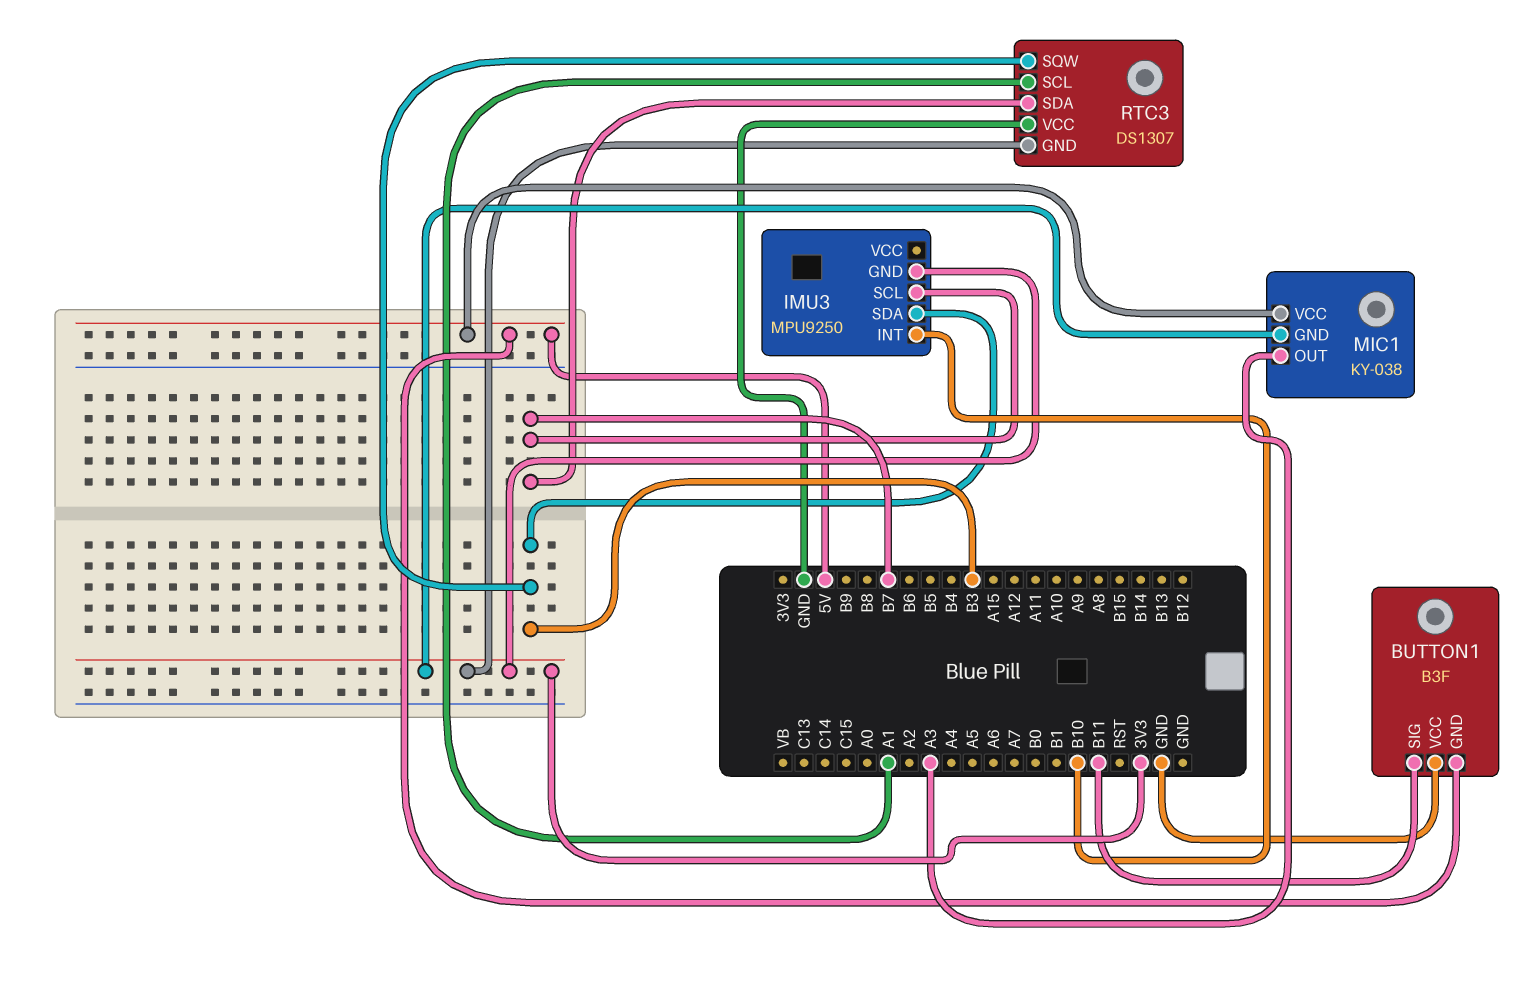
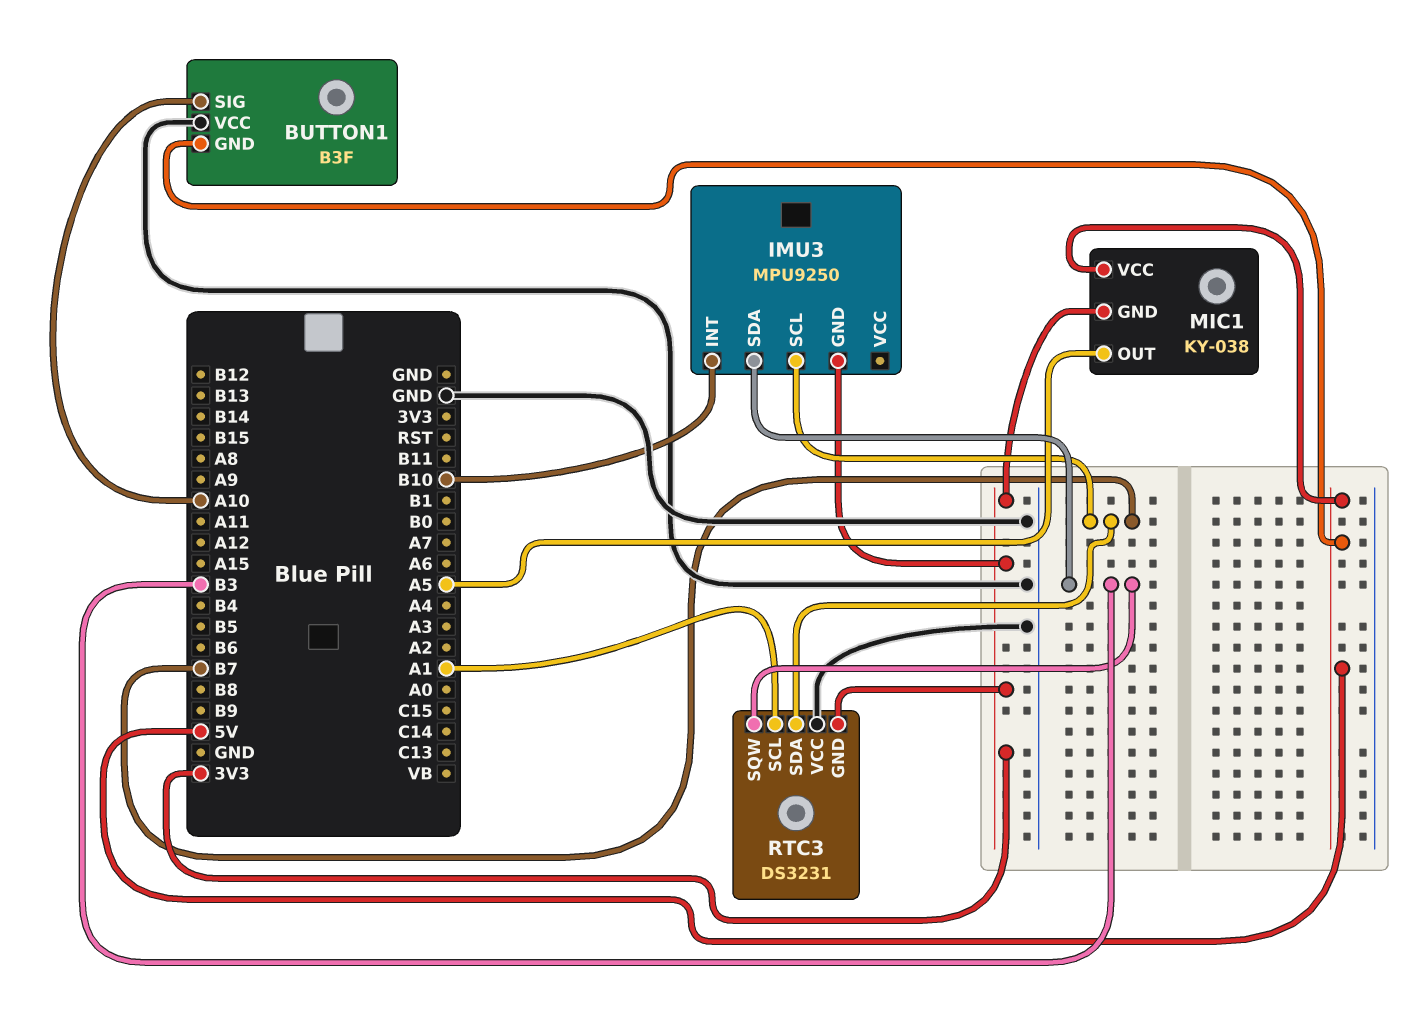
BUTTON1 pin SIG: B11 -> A10
MIC1 pin OUT: A3 -> A5
RTC3: DS1307 -> DS3231

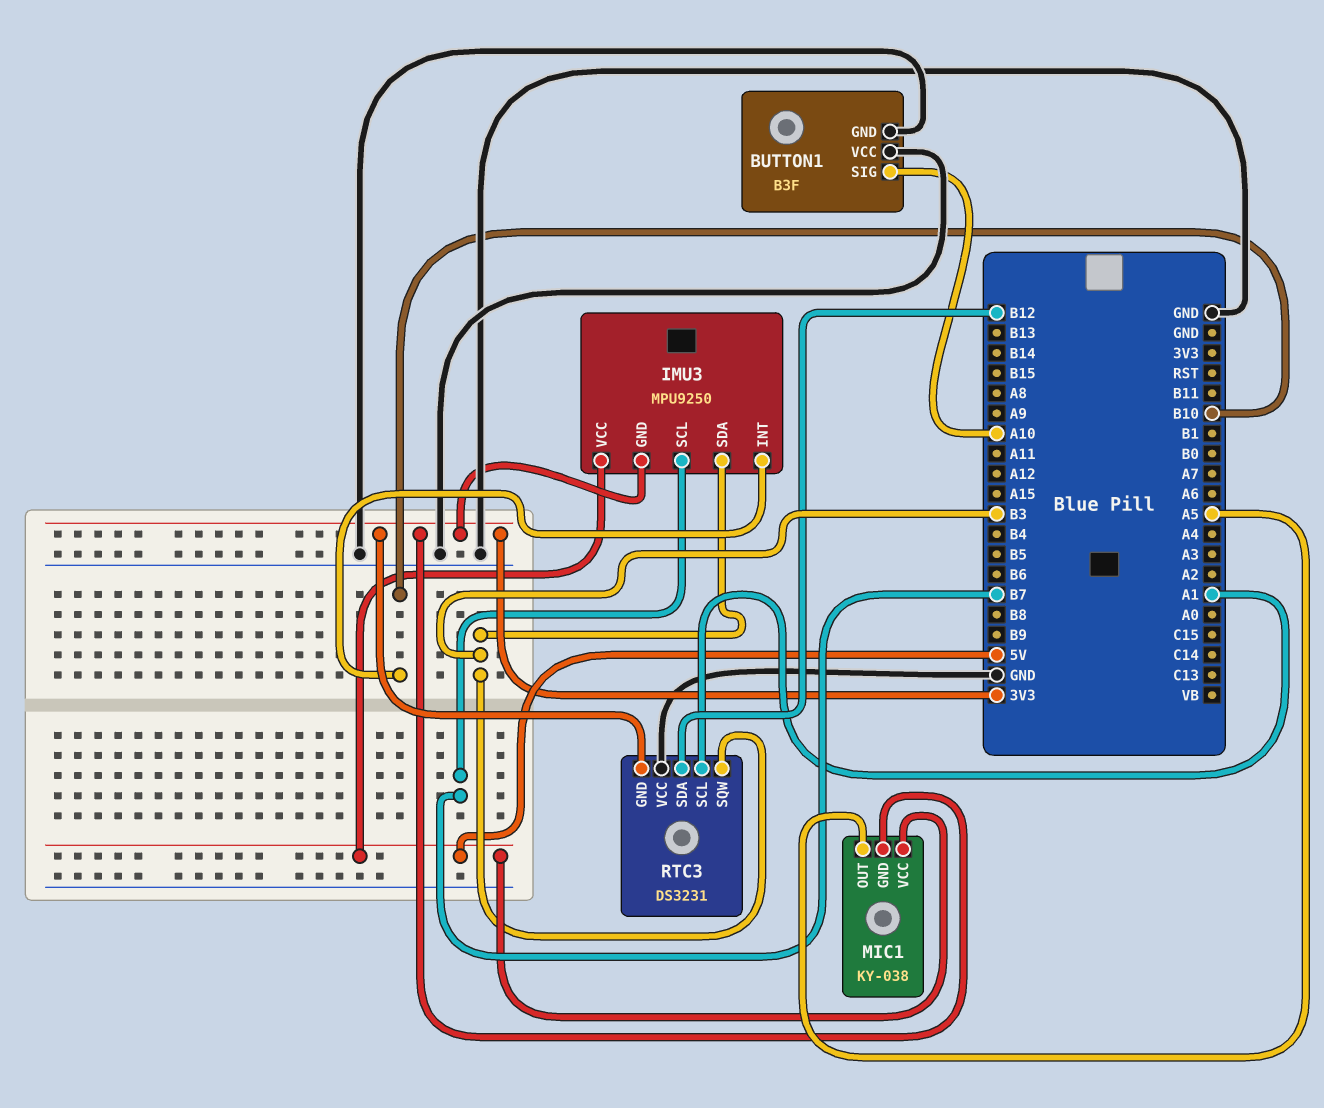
BUTTON1 pin GND: 5V -> GND
IMU3 pin VCC: none -> 5V
RTC3 pin SDA: B7 -> B12

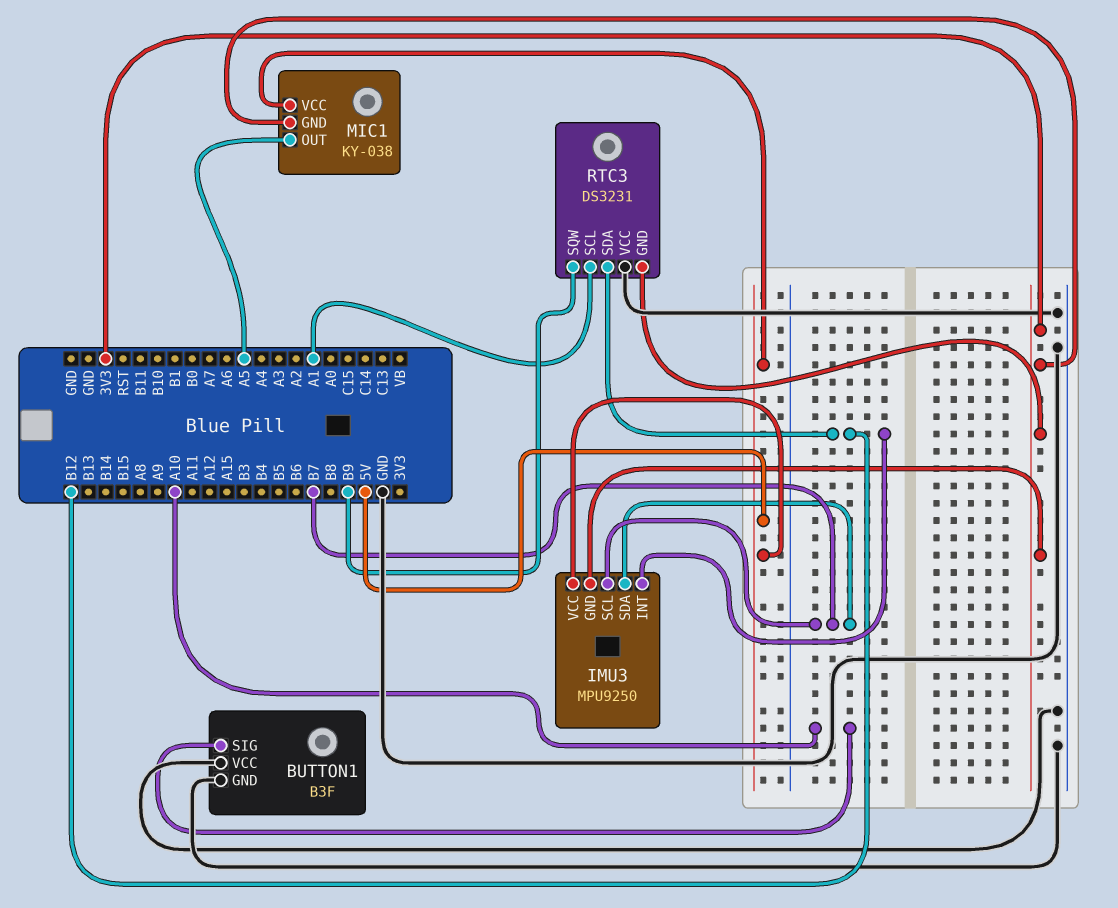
IMU3 pin INT: B10 -> B12
IMU3 pin SDA: B3 -> B7
RTC3 pin SQW: B3 -> B9

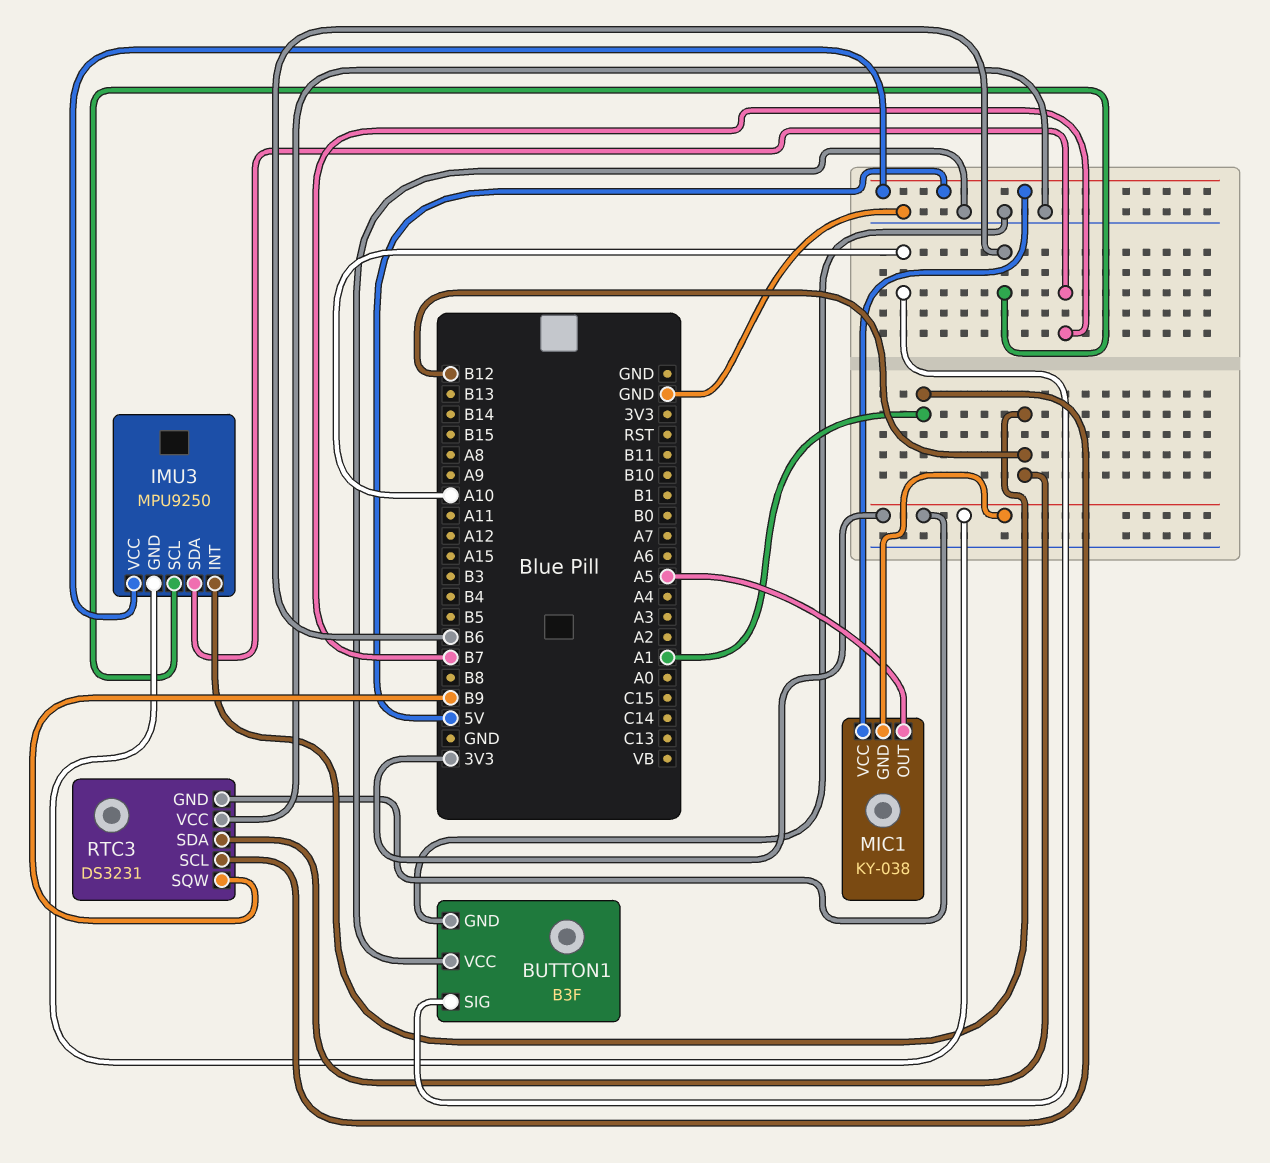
IMU3 pin SCL: B7 -> B6

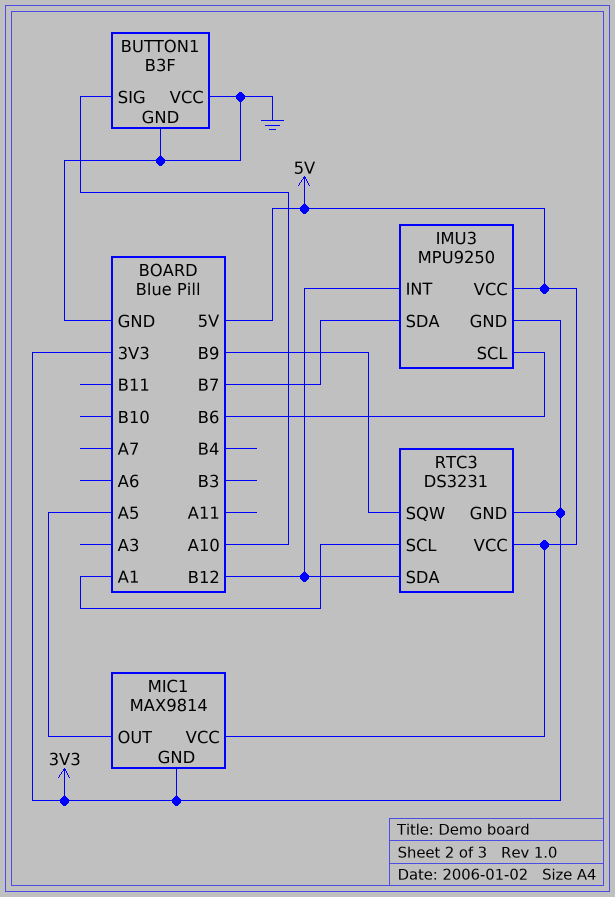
MIC1: KY-038 -> MAX9814
RTC3 pin VCC: GND -> 5V

